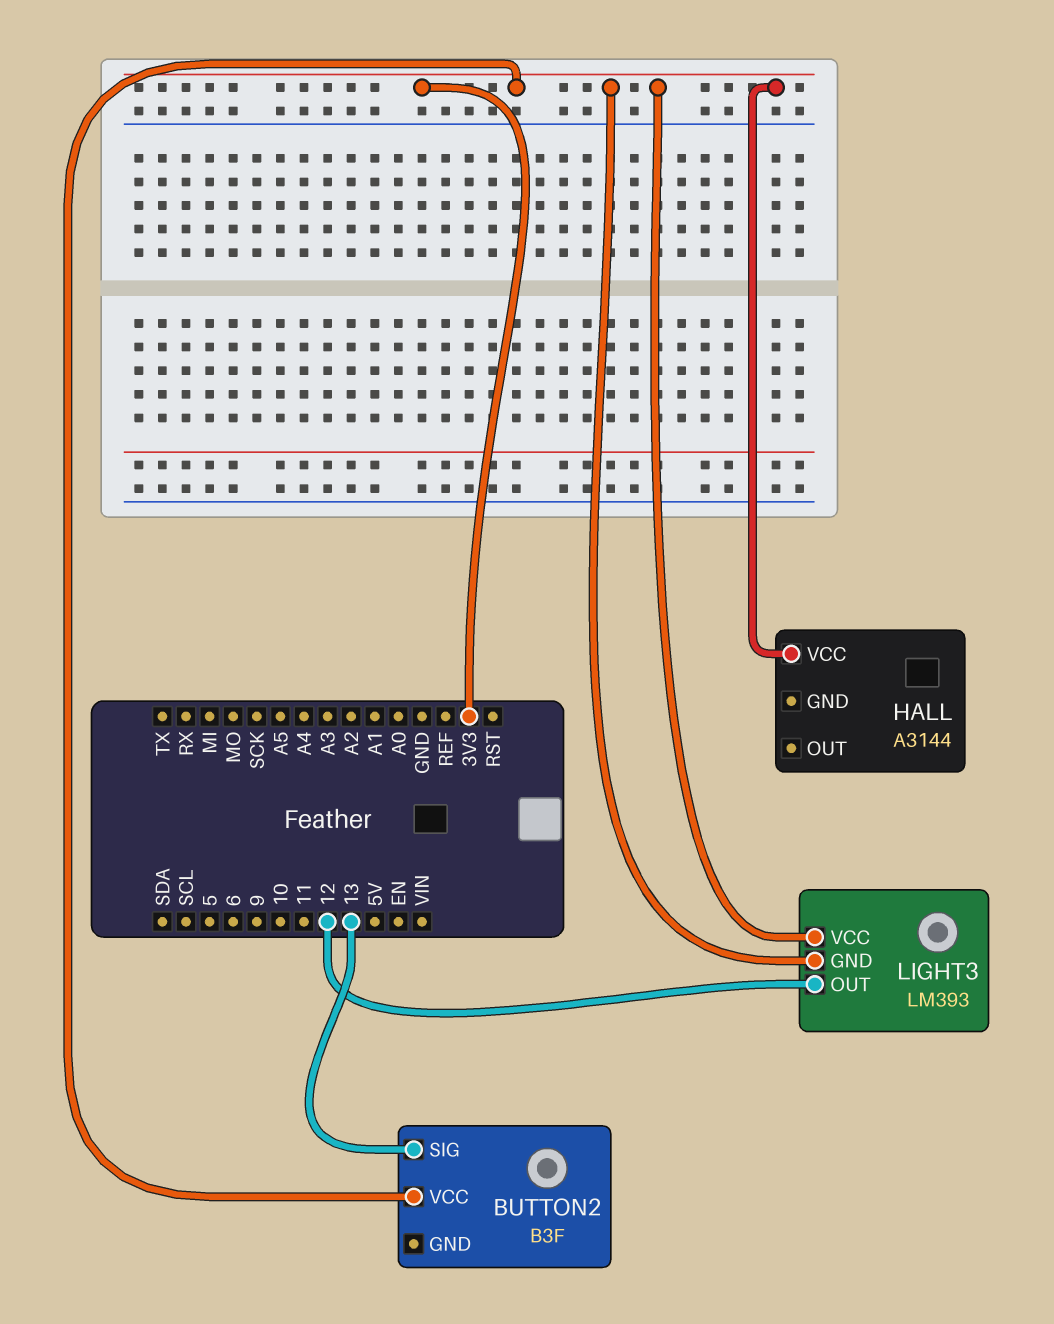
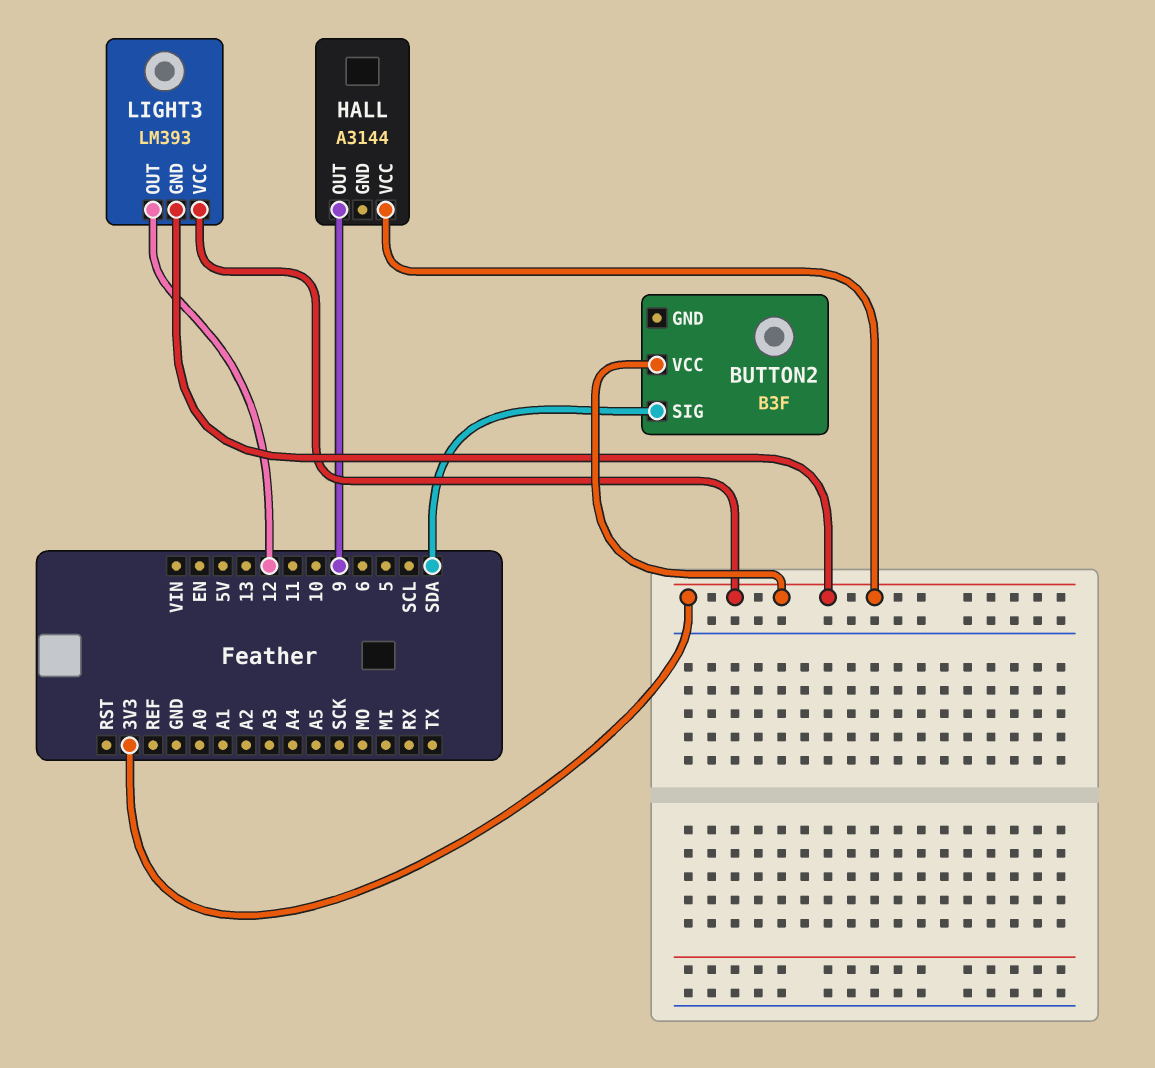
BUTTON2 pin SIG: 13 -> SDA
HALL pin OUT: none -> 9

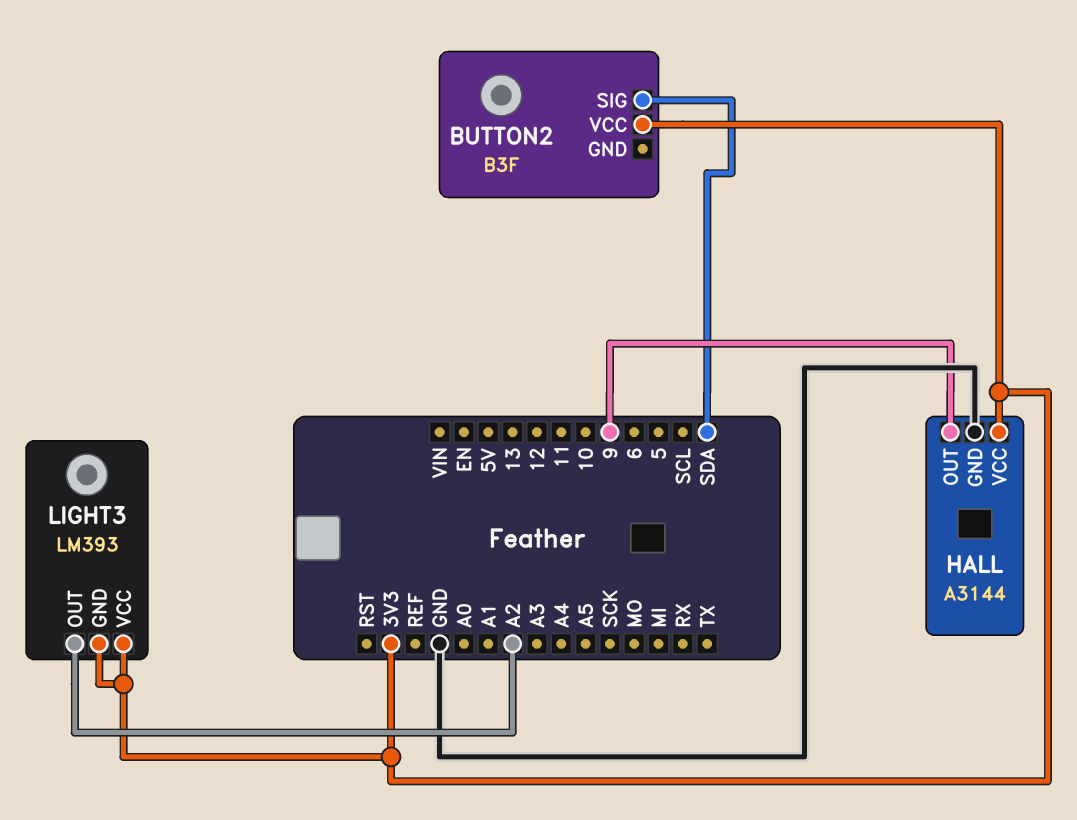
HALL pin GND: none -> GND
LIGHT3 pin OUT: 12 -> A2

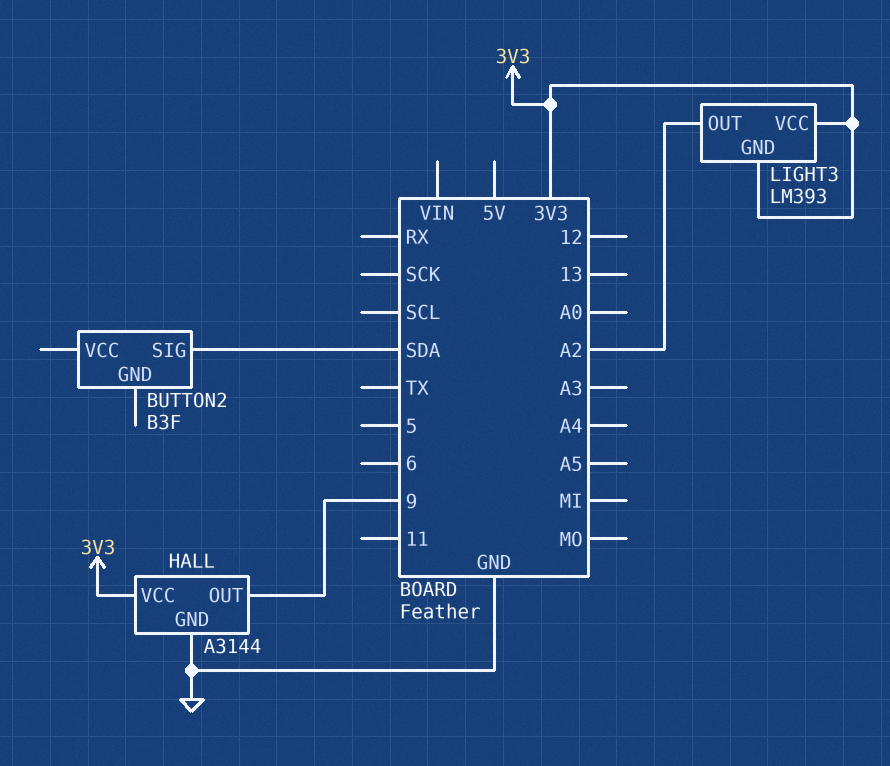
BUTTON2 pin VCC: 3V3 -> none

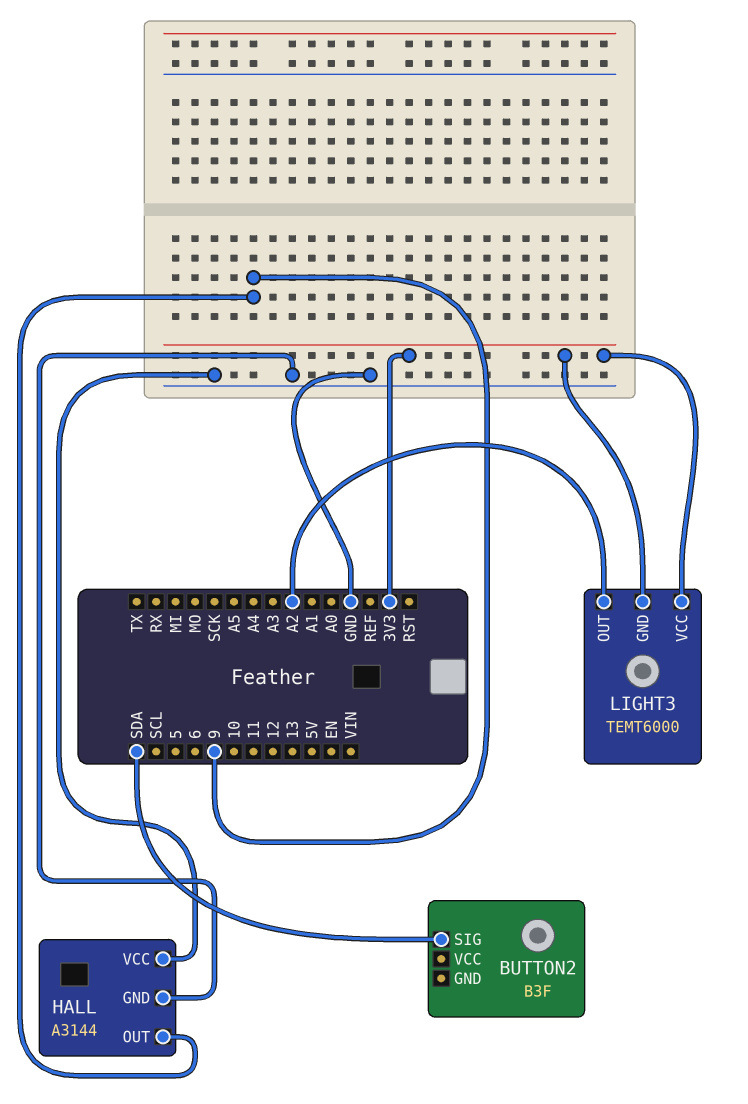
HALL pin VCC: 3V3 -> GND
LIGHT3: LM393 -> TEMT6000

